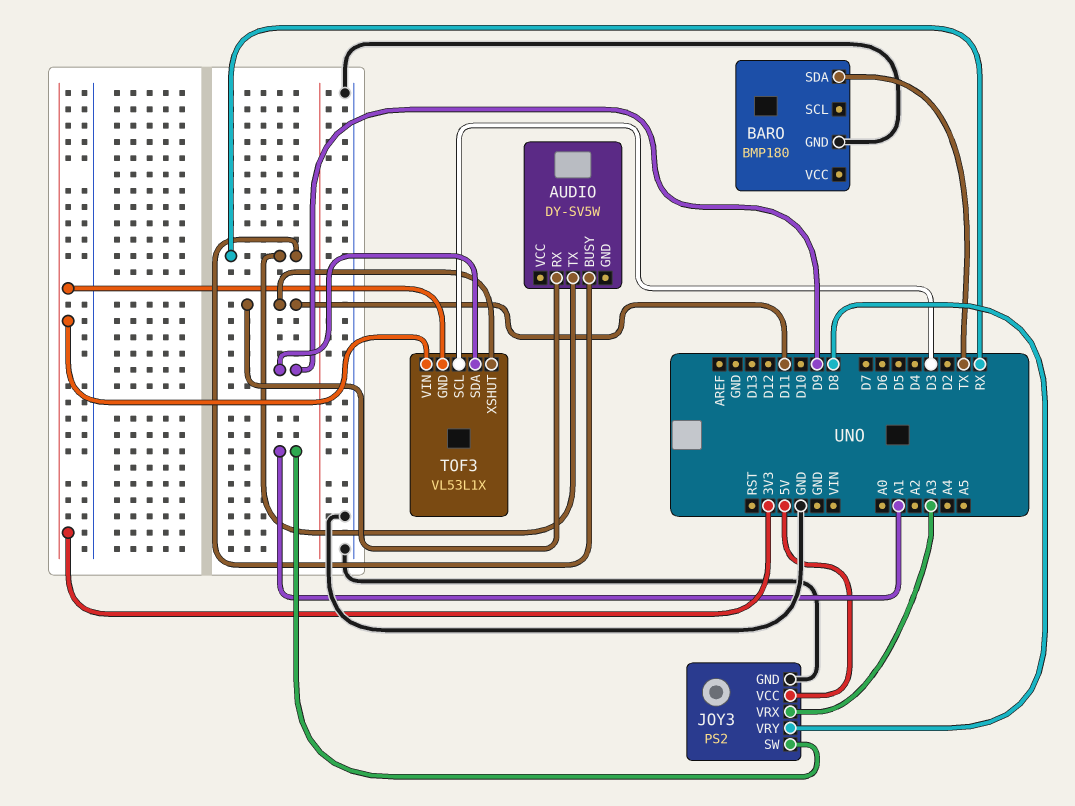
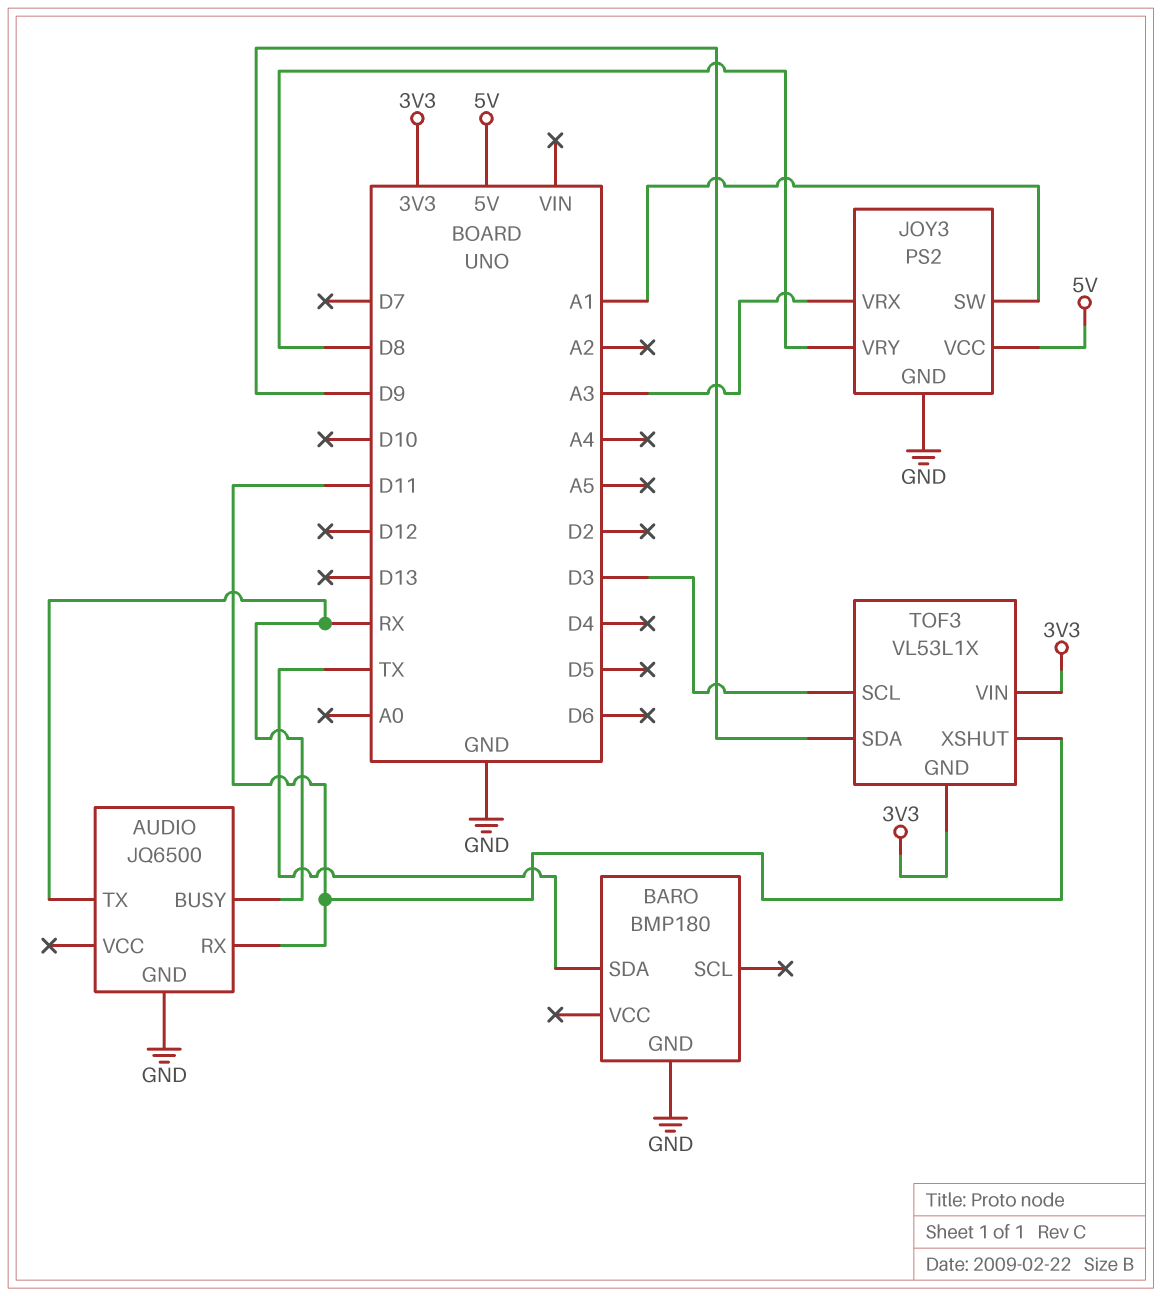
AUDIO: DY-SV5W -> JQ6500
AUDIO pin GND: none -> GND

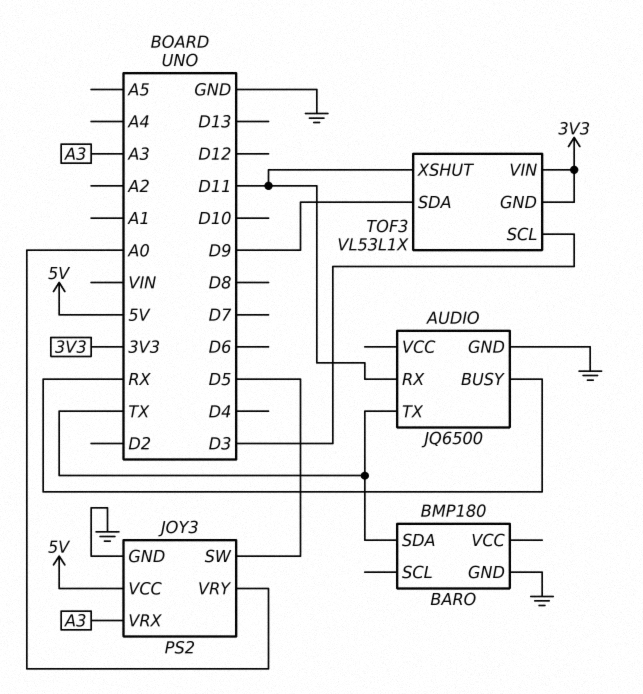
AUDIO pin TX: RX -> TX
JOY3 pin SW: A1 -> D5
JOY3 pin VRY: D8 -> A0

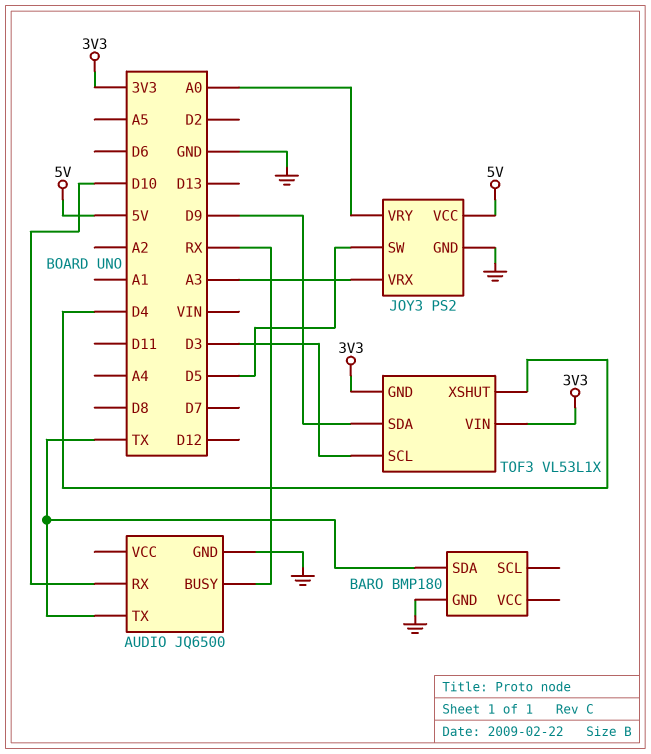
AUDIO pin RX: D11 -> D10
TOF3 pin XSHUT: D11 -> D4

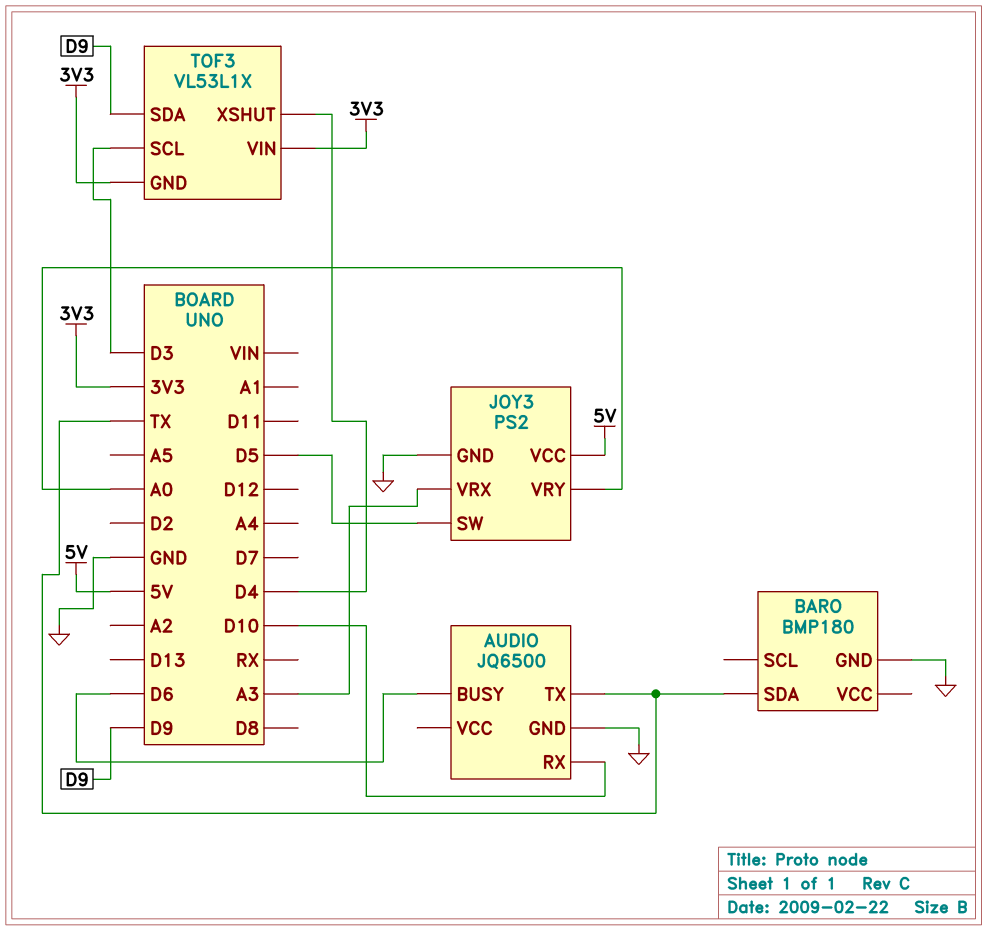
AUDIO pin BUSY: RX -> D6

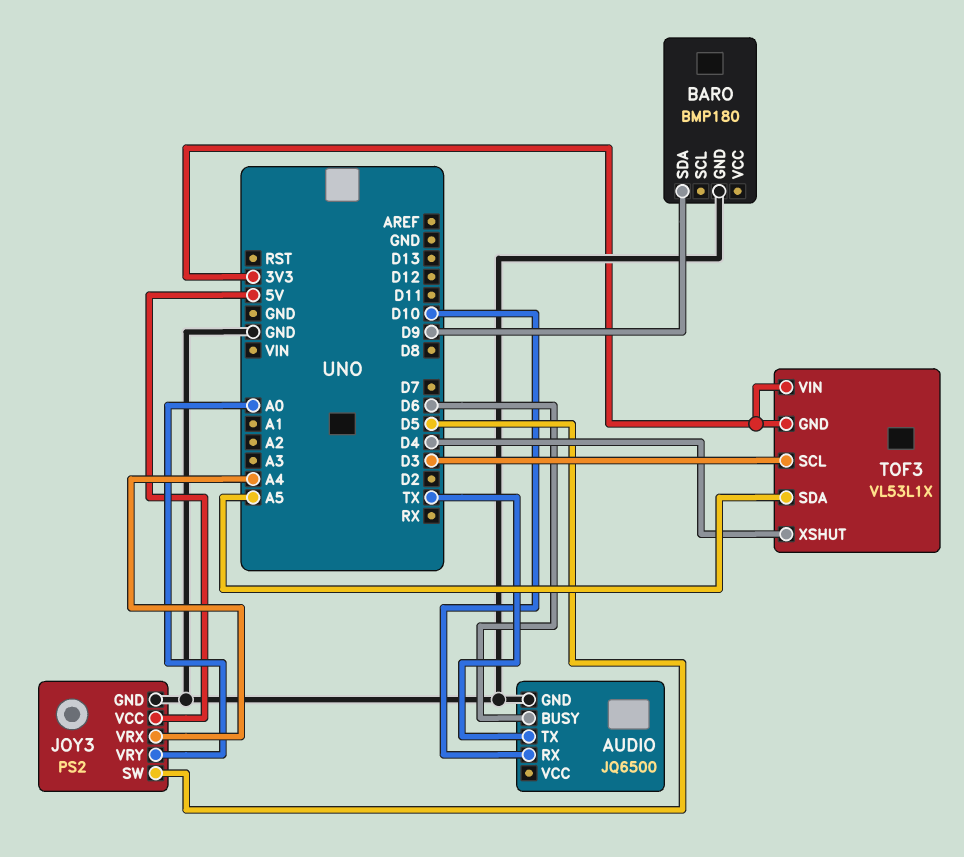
BARO pin SDA: TX -> D9
JOY3 pin VRX: A3 -> A4
TOF3 pin SDA: D9 -> A5

